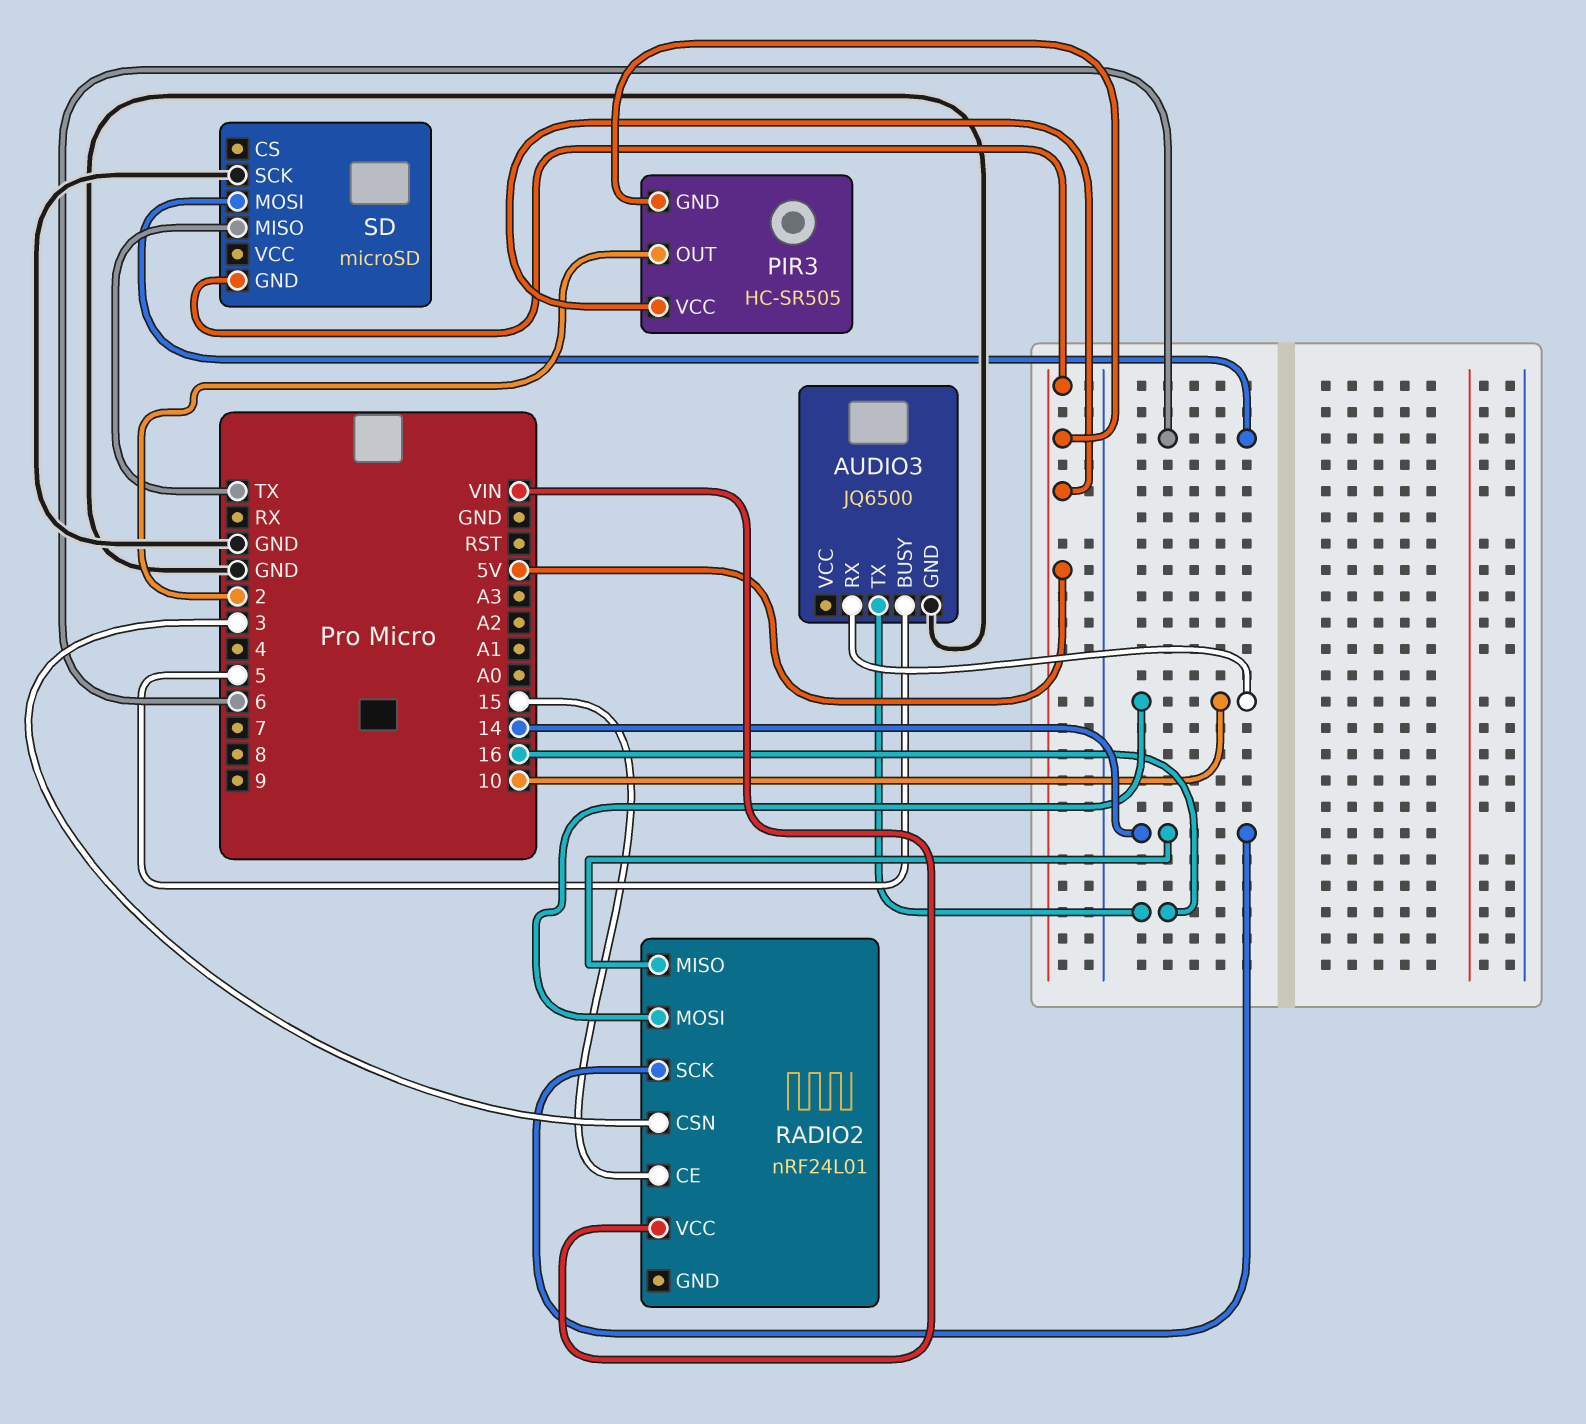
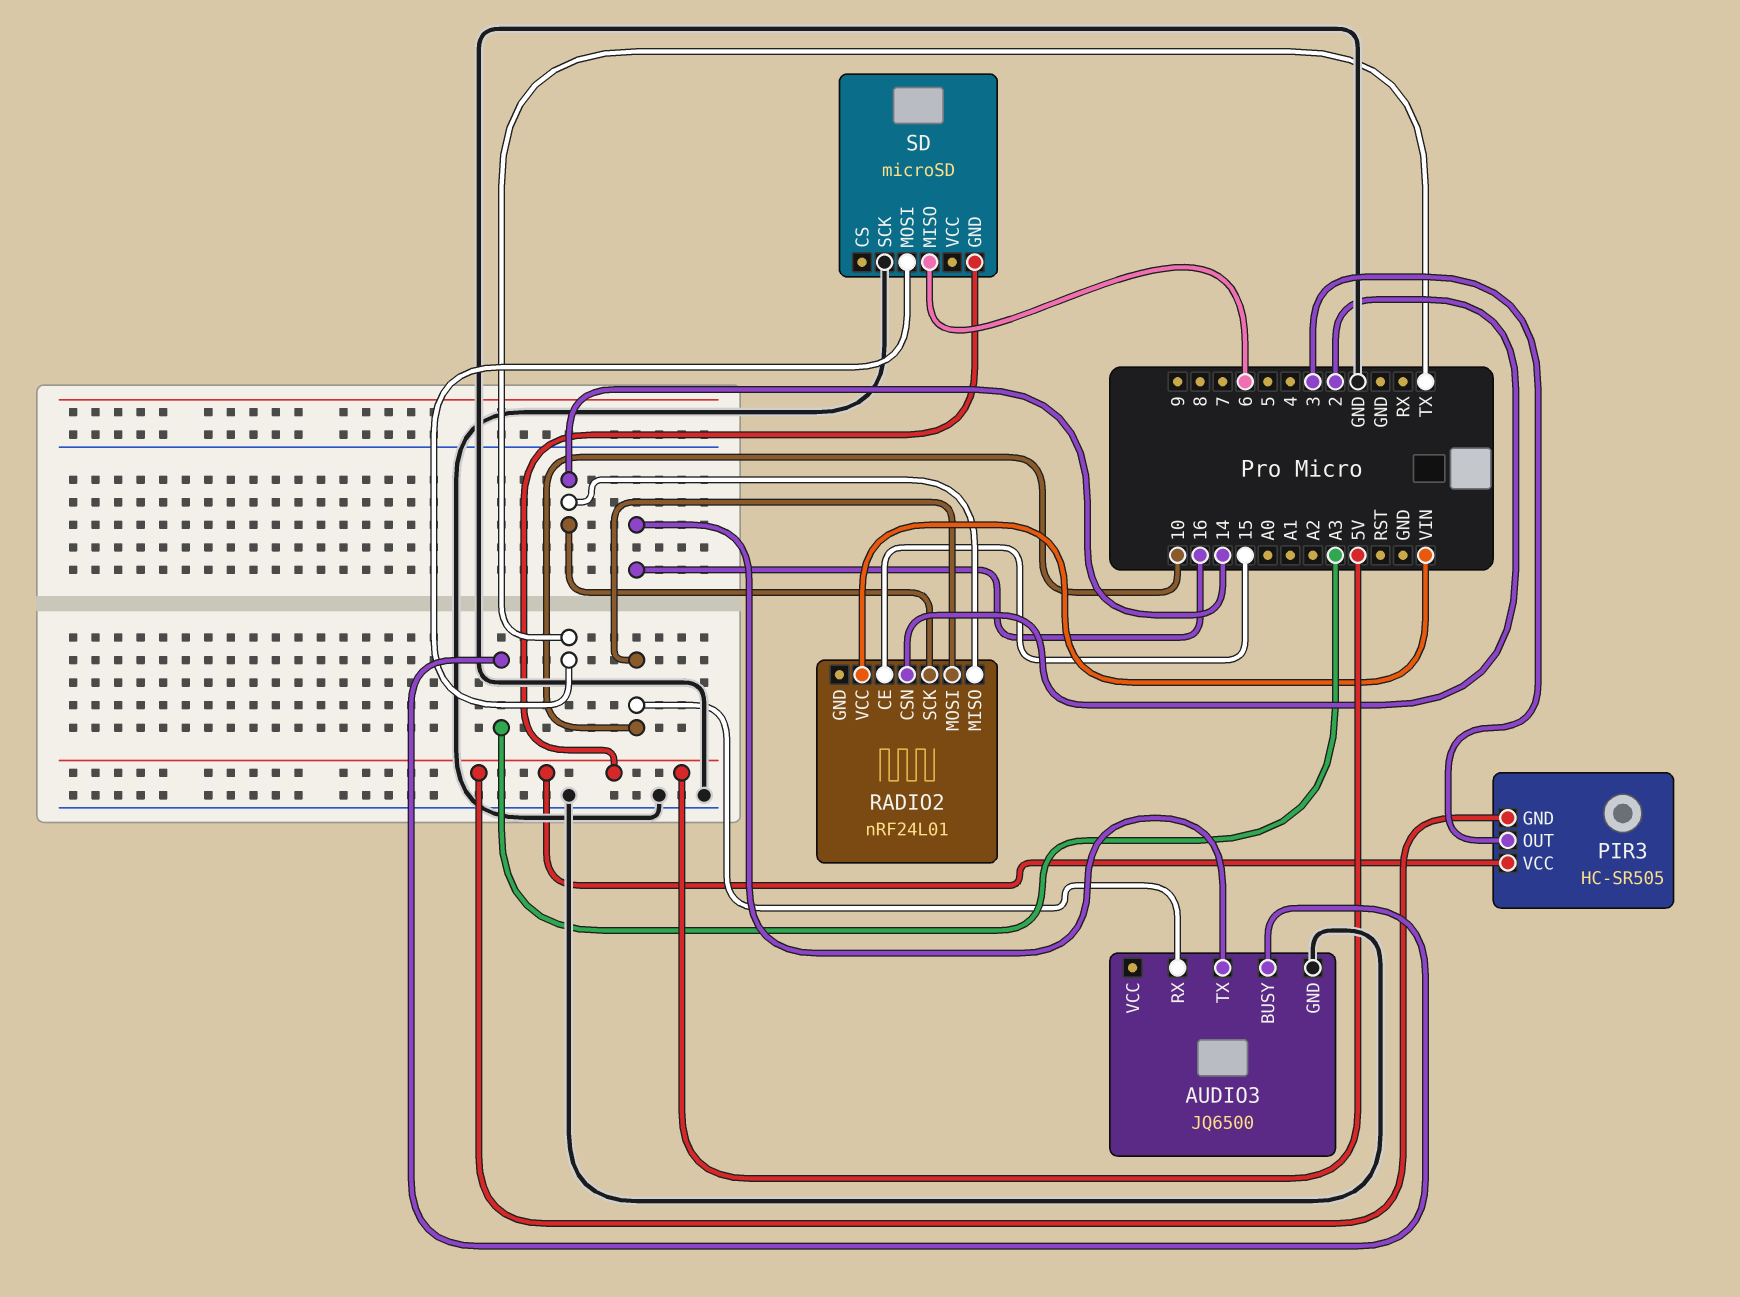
AUDIO3 pin BUSY: 5 -> A3
PIR3 pin OUT: 2 -> 3
RADIO2 pin CSN: 3 -> 2
SD pin MISO: TX -> 6
SD pin MOSI: 6 -> TX

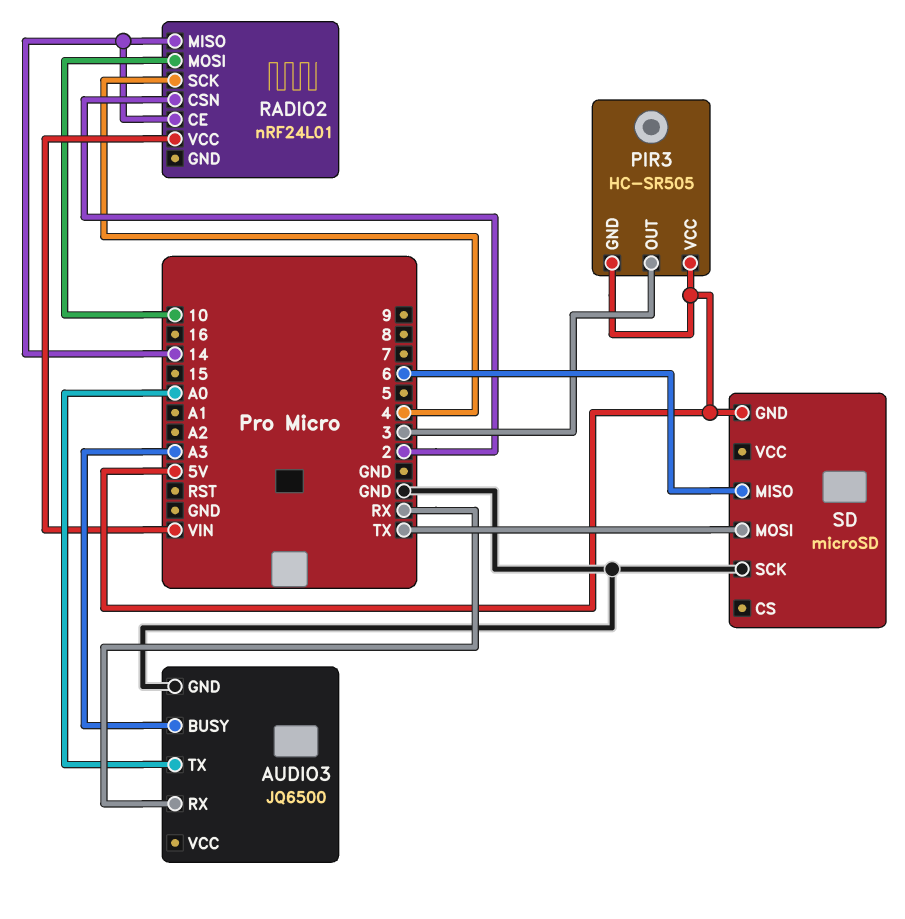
AUDIO3 pin RX: 10 -> RX
AUDIO3 pin TX: 16 -> A0
RADIO2 pin CE: 15 -> 14
RADIO2 pin SCK: 14 -> 4

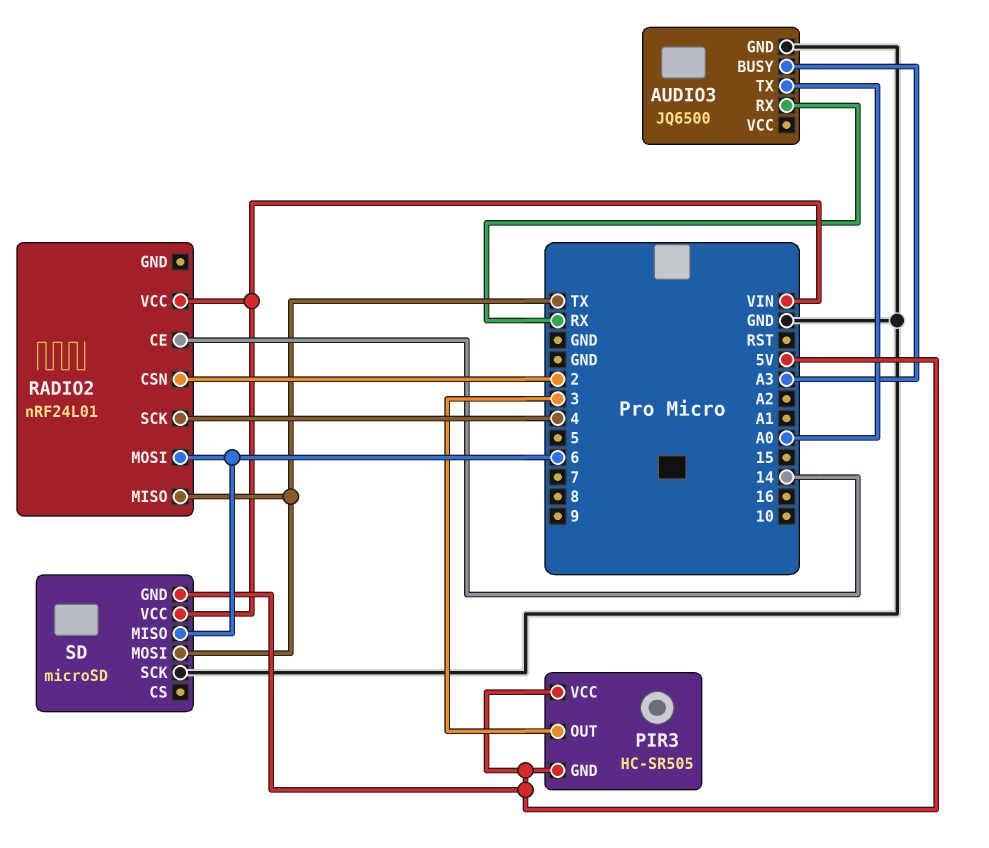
RADIO2 pin MISO: 14 -> TX
RADIO2 pin MOSI: 10 -> 6
SD pin VCC: none -> VIN

